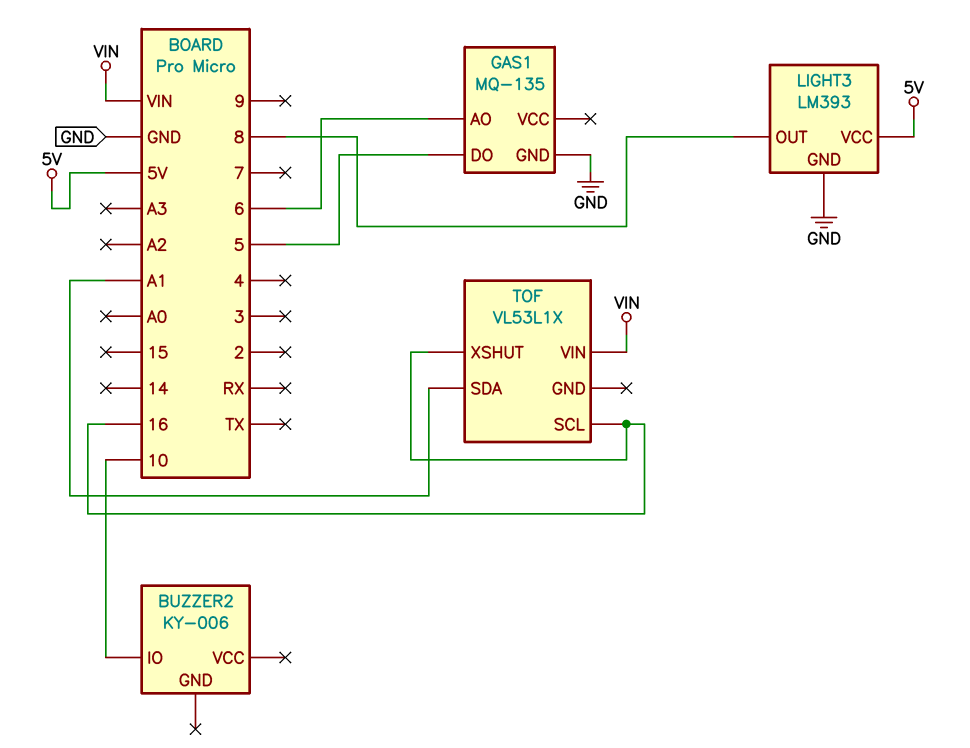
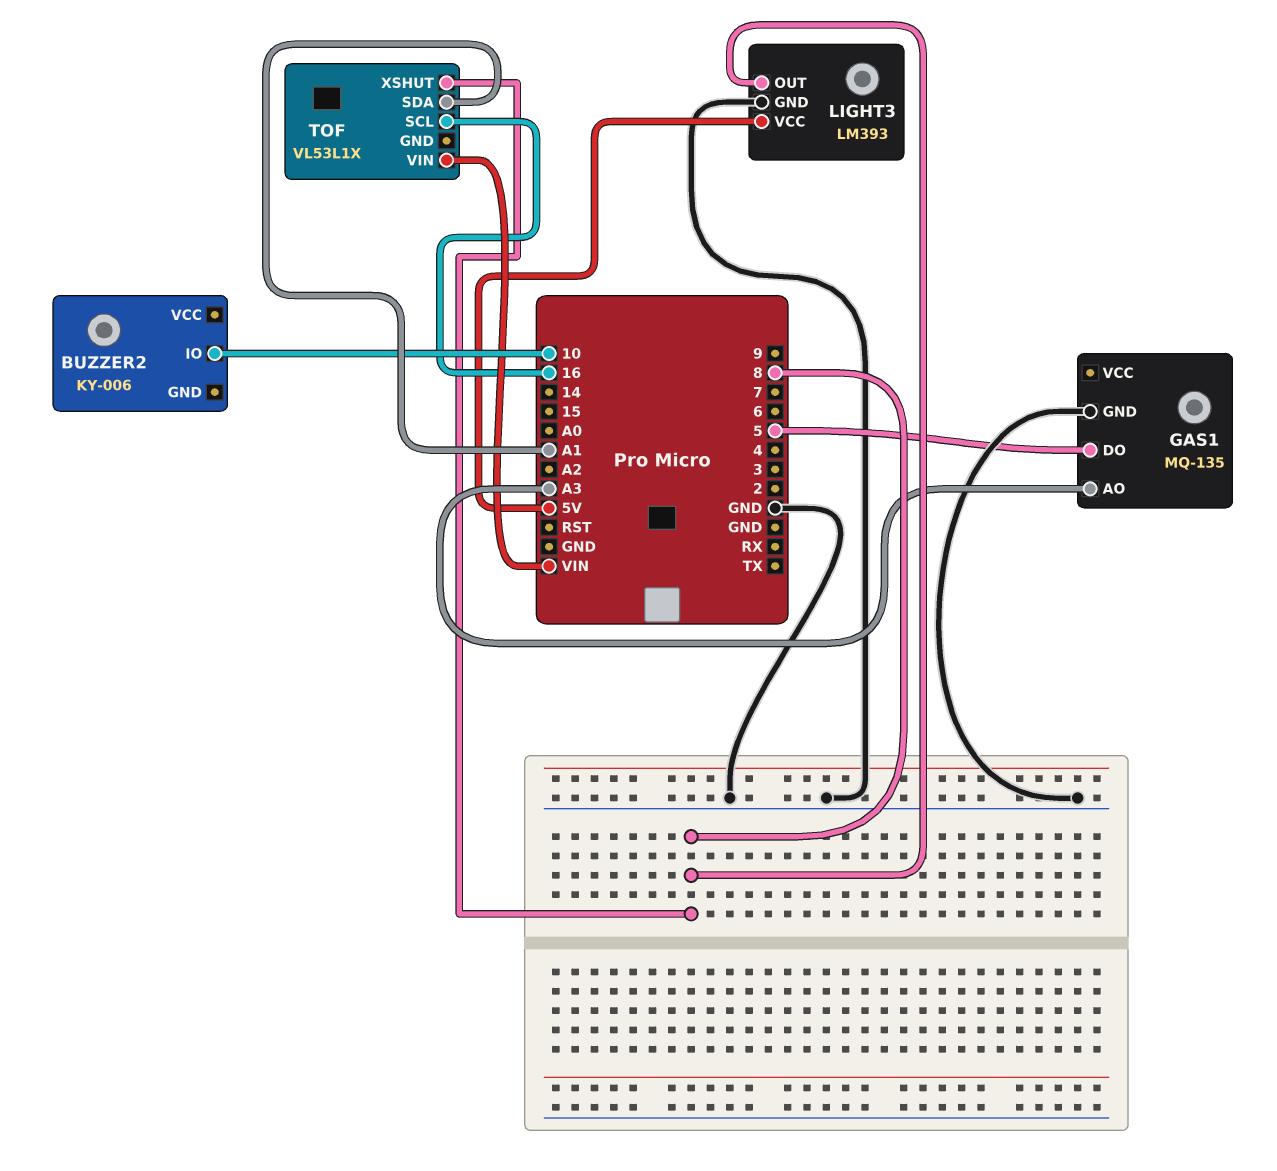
GAS1 pin AO: 6 -> A3
TOF pin XSHUT: 16 -> 8

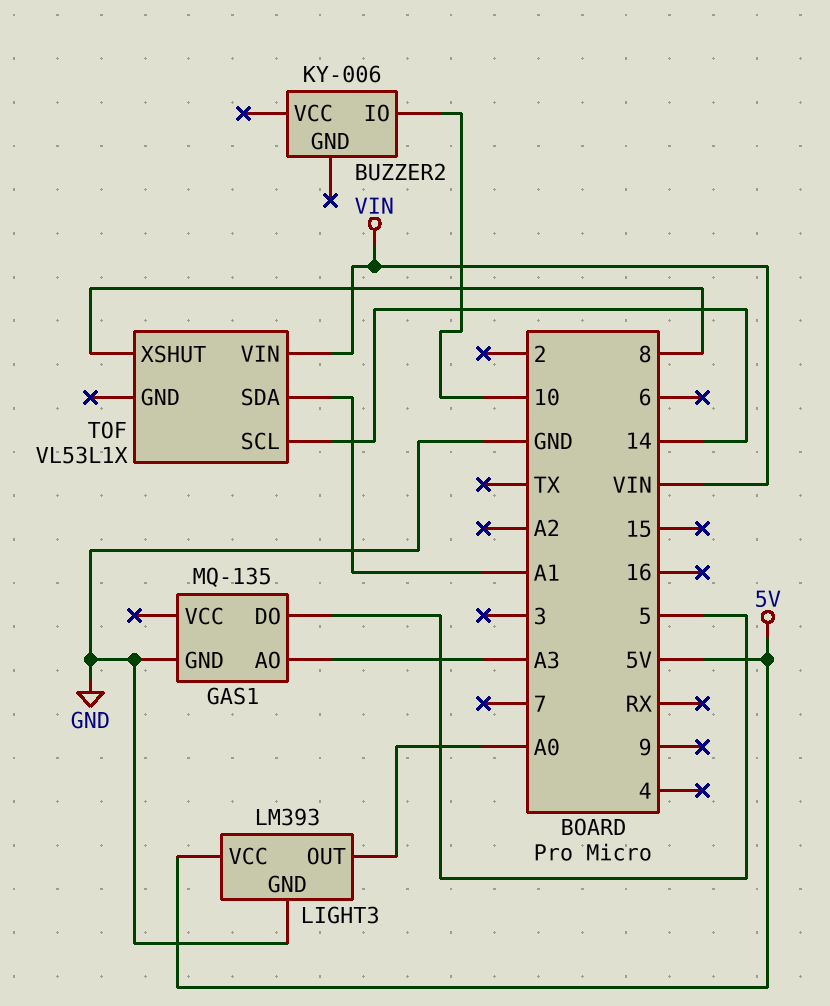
LIGHT3 pin OUT: 8 -> A0
TOF pin SCL: 16 -> 14

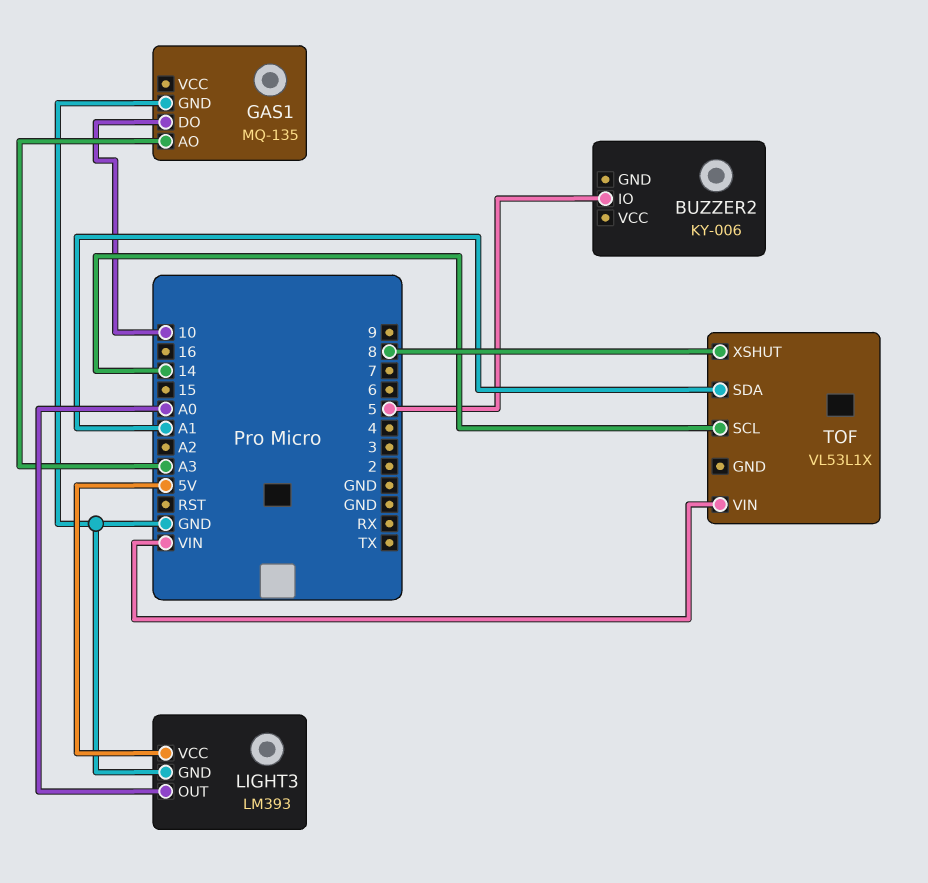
BUZZER2 pin IO: 10 -> 5
GAS1 pin DO: 5 -> 10

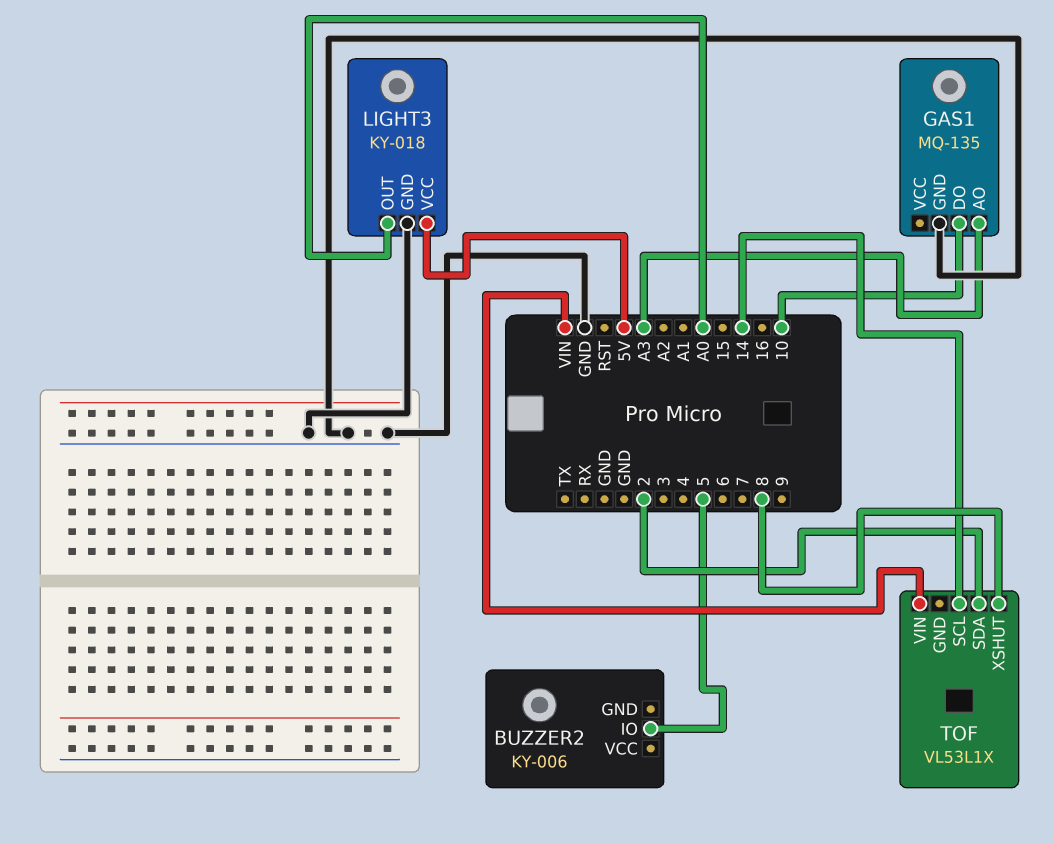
LIGHT3: LM393 -> KY-018
TOF pin SDA: A1 -> 2

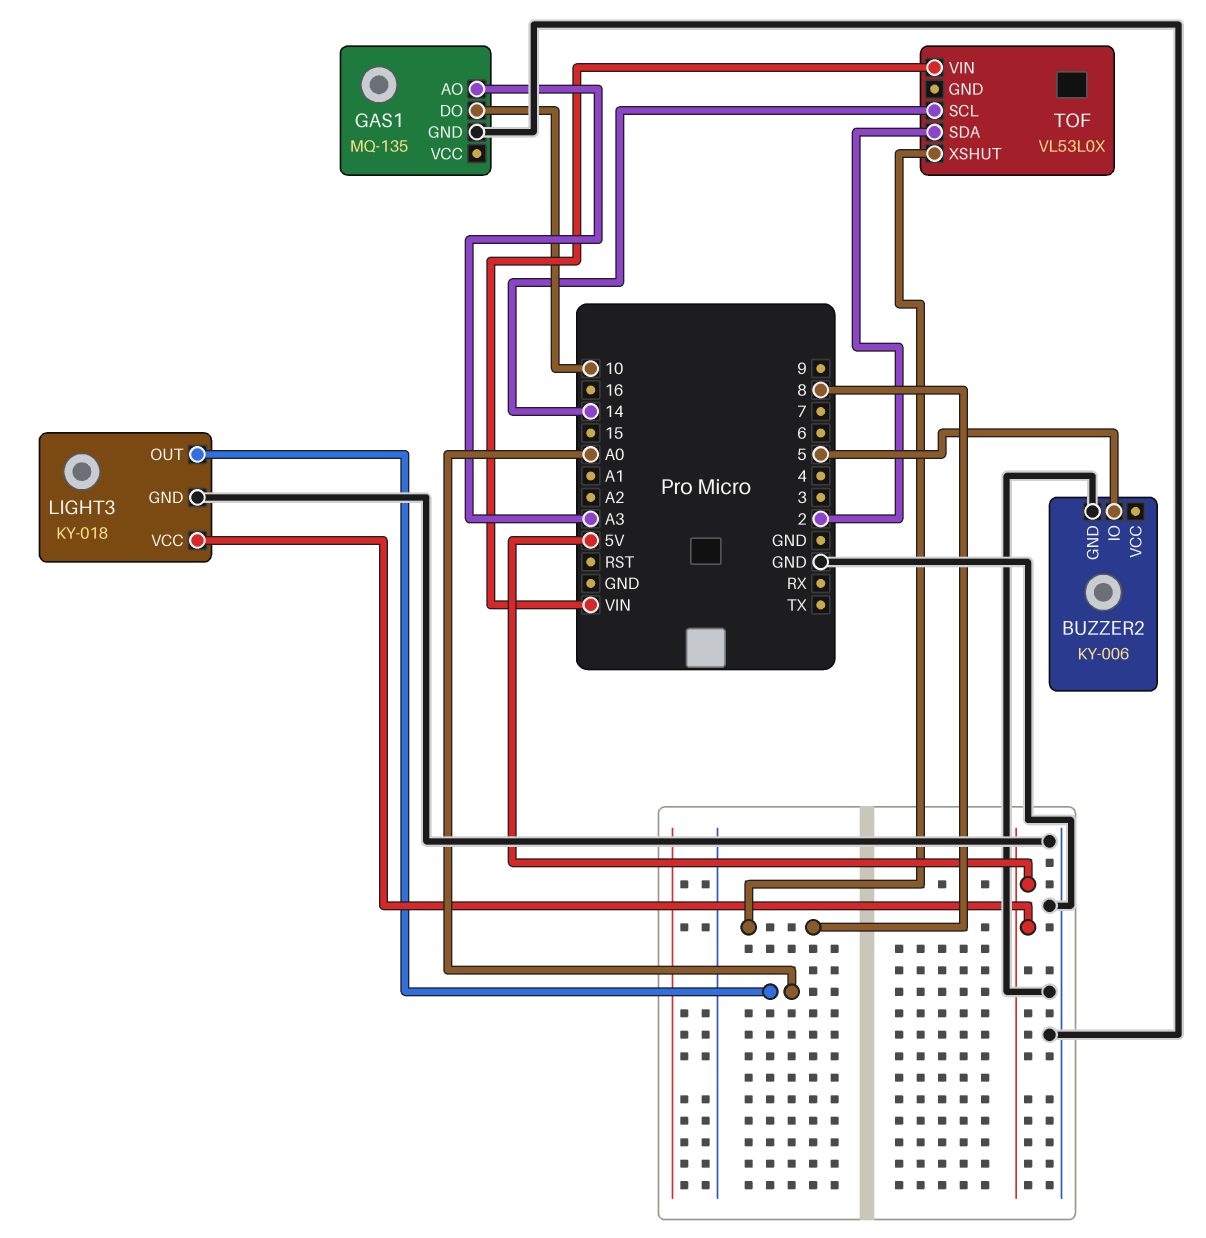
BUZZER2 pin GND: none -> GND
TOF: VL53L1X -> VL53L0X

